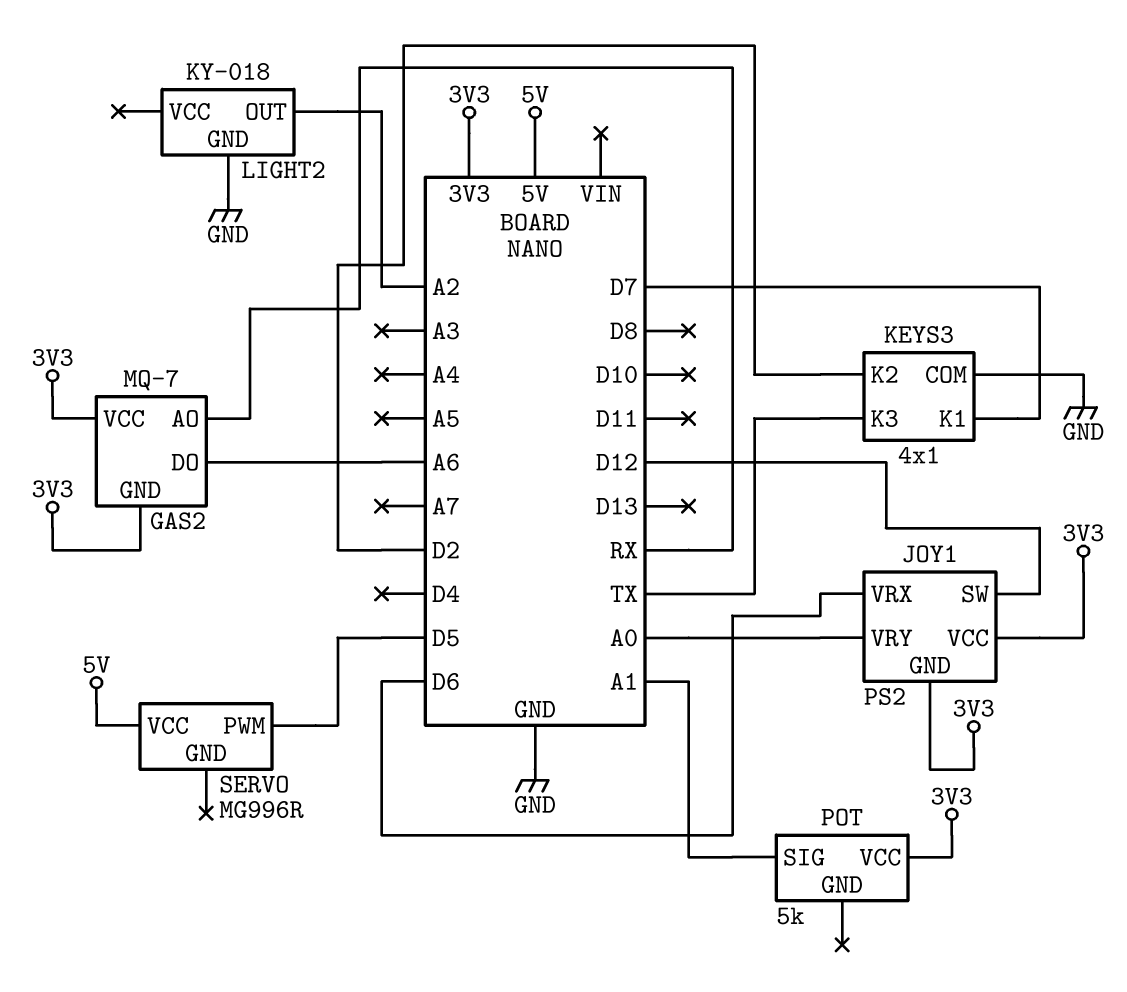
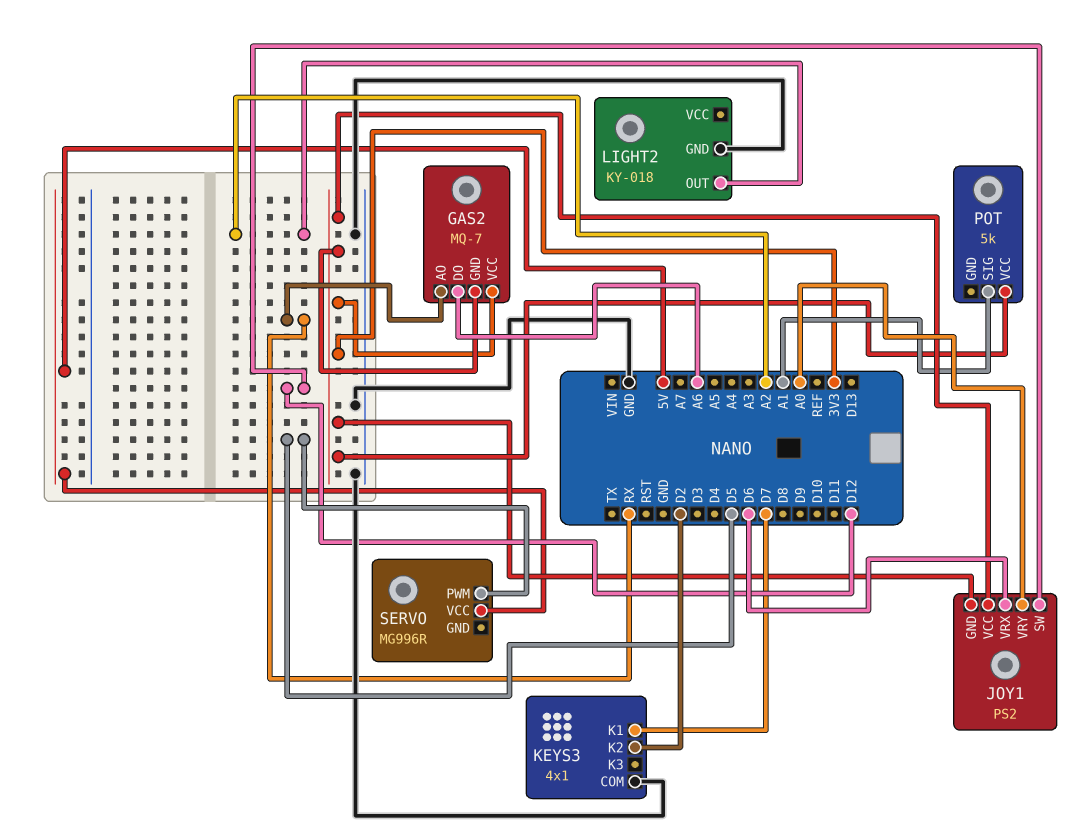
KEYS3 pin K3: TX -> none

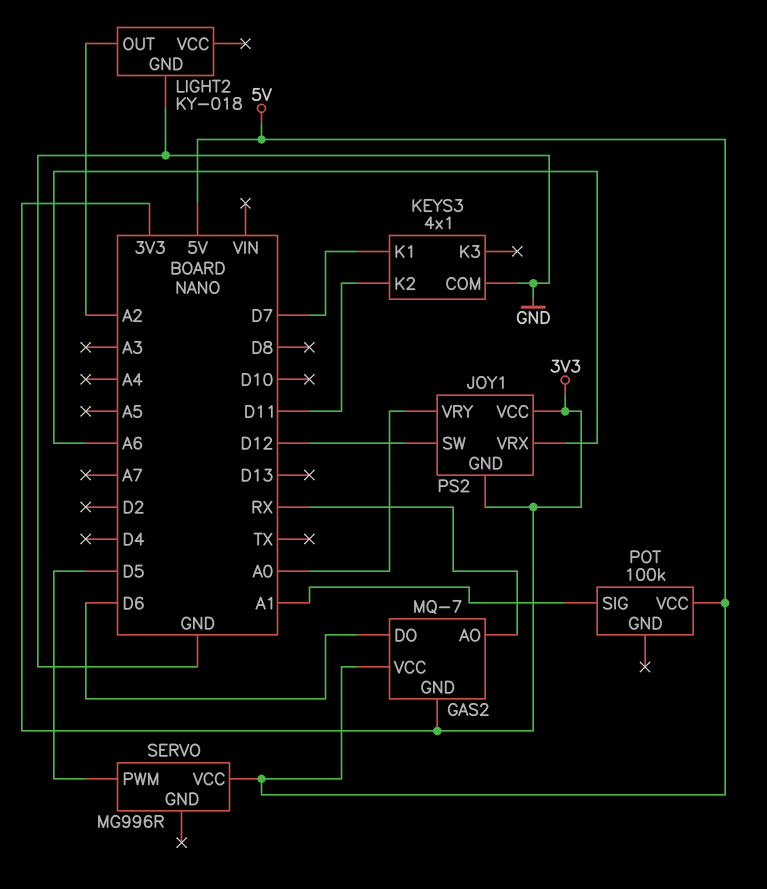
GAS2 pin DO: A6 -> D6
GAS2 pin VCC: 3V3 -> 5V
JOY1 pin VRX: D6 -> A6
KEYS3 pin K2: D2 -> D11
POT: 5k -> 100k
POT pin VCC: 3V3 -> 5V

